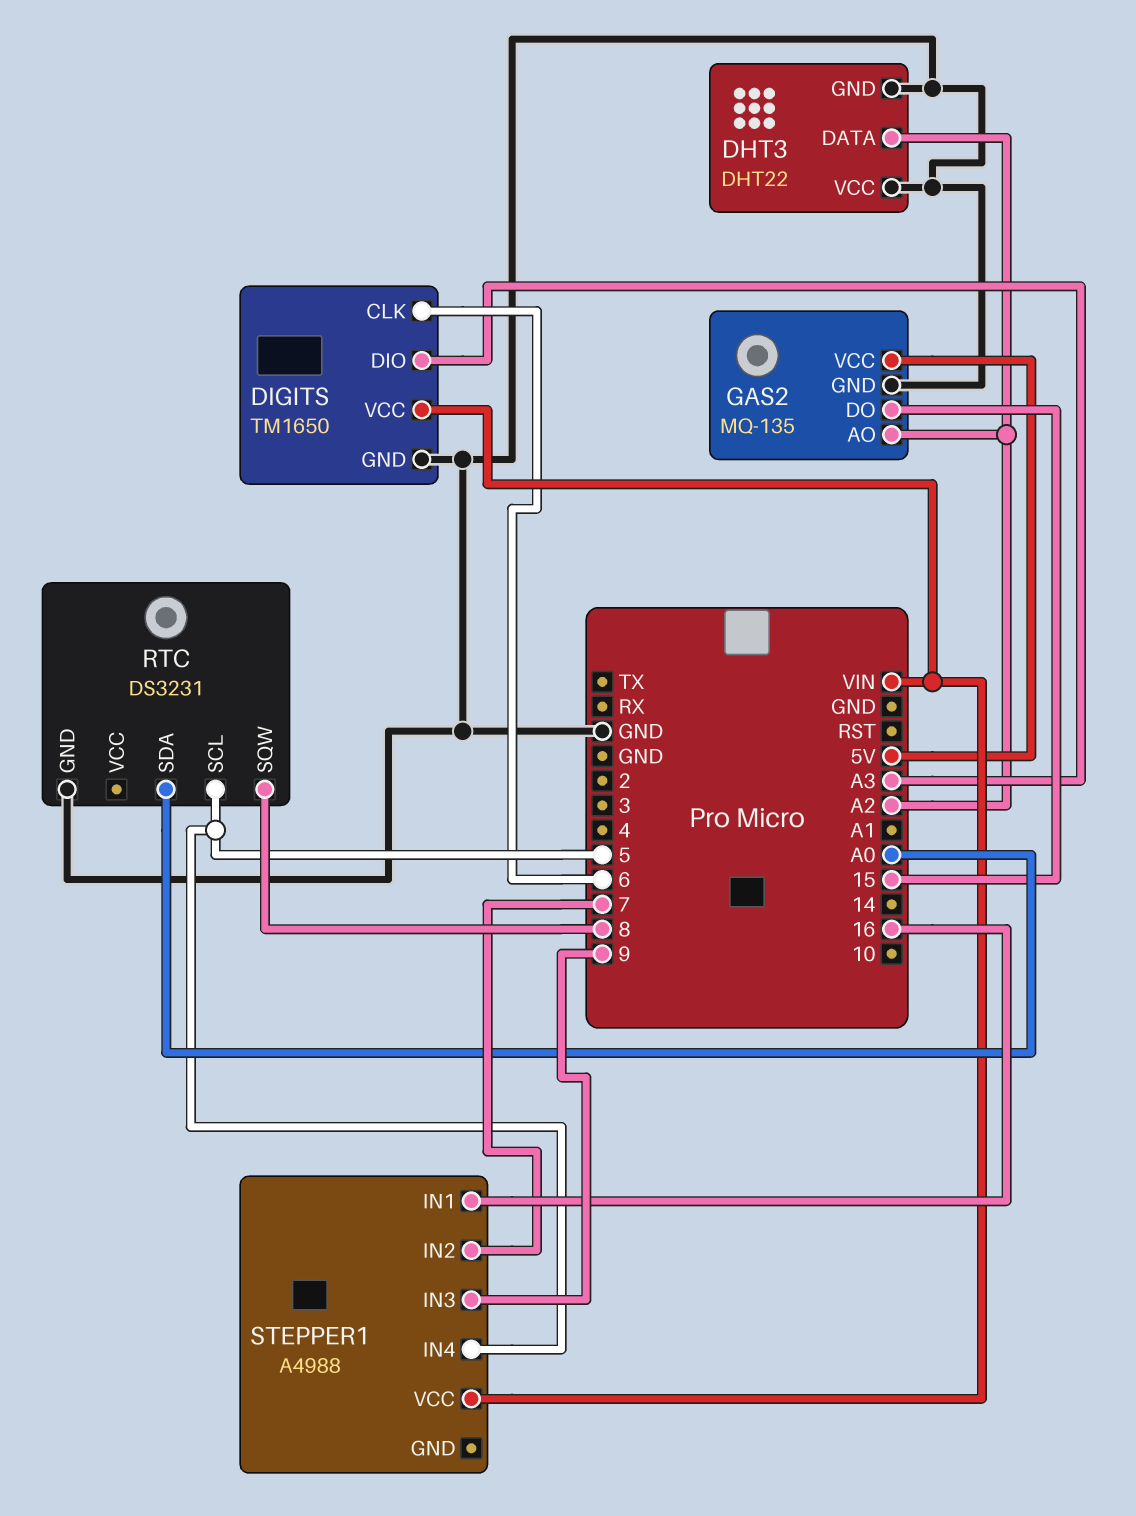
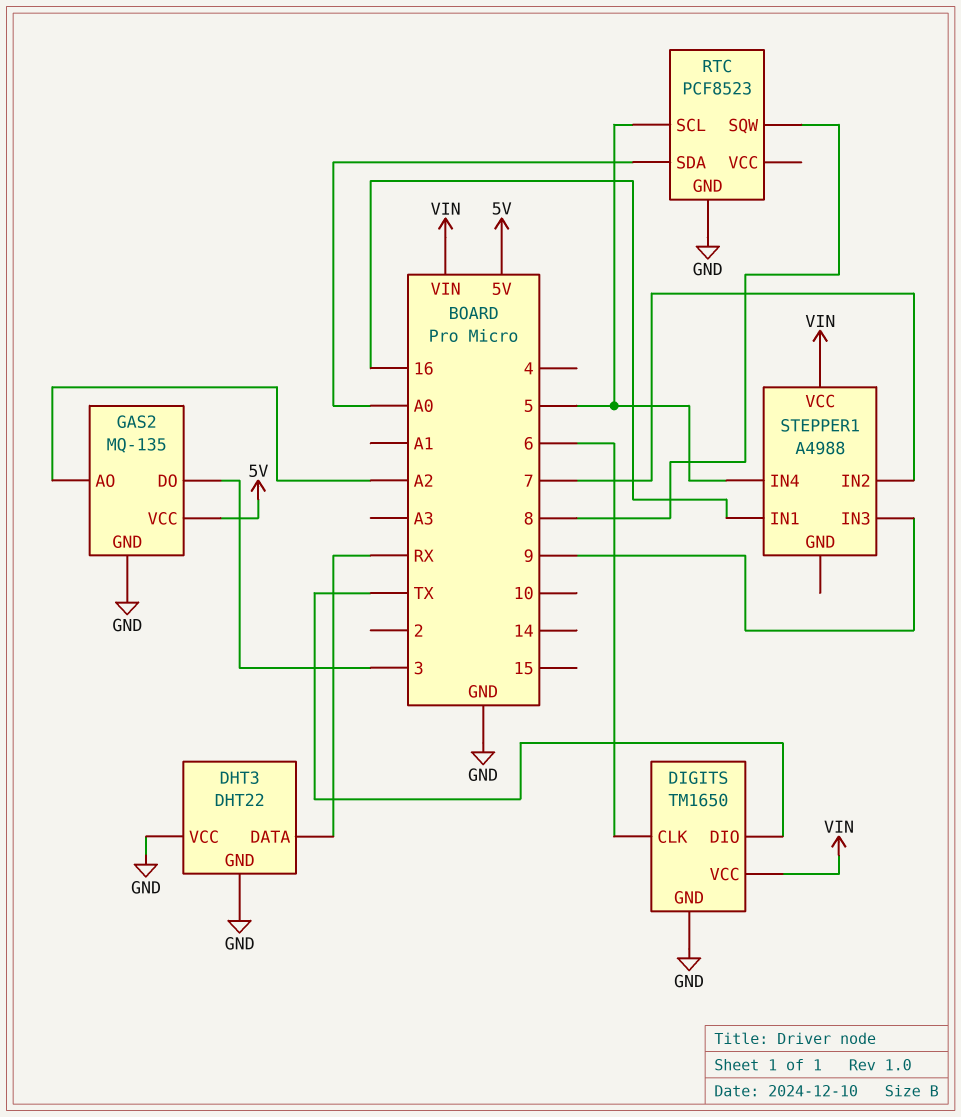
DHT3 pin DATA: A2 -> RX
DIGITS pin DIO: A3 -> TX
GAS2 pin DO: 15 -> 3
RTC: DS3231 -> PCF8523

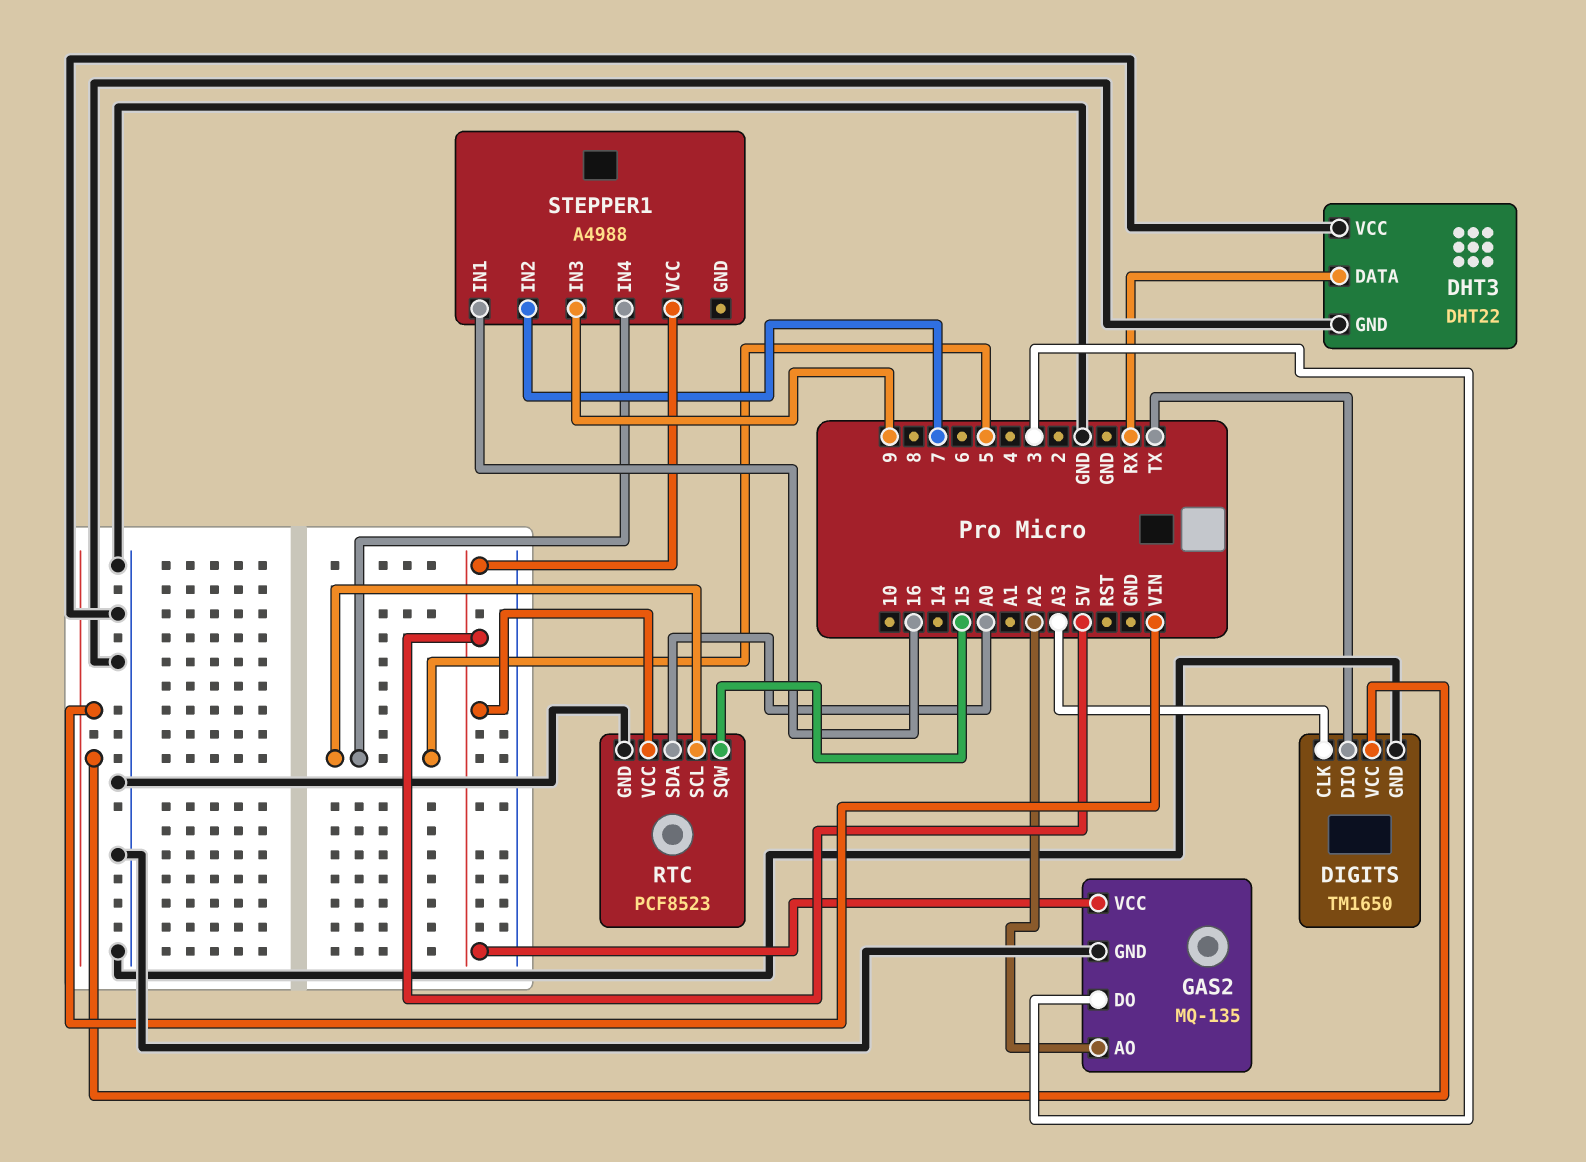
DIGITS pin CLK: 6 -> A3
RTC pin SQW: 8 -> 15
RTC pin VCC: none -> 5V
STEPPER1 pin VCC: VIN -> 5V

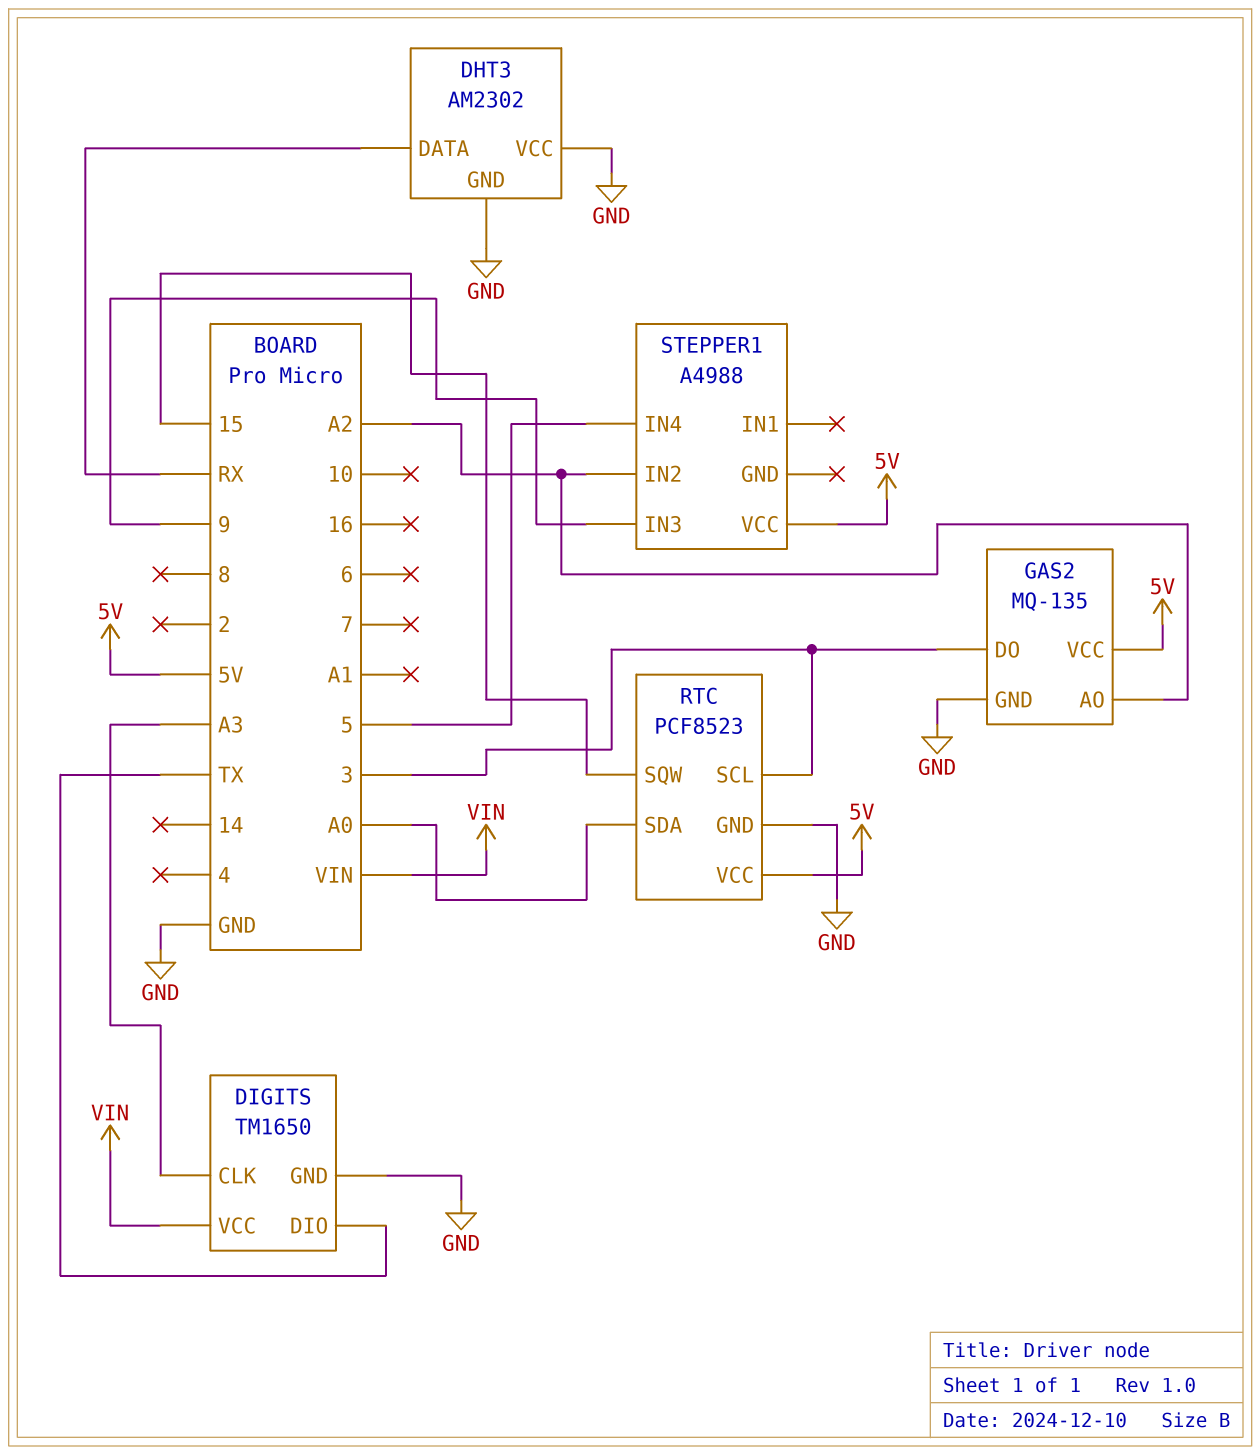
DHT3: DHT22 -> AM2302
RTC pin SCL: 5 -> 3
STEPPER1 pin IN1: 16 -> none
STEPPER1 pin IN2: 7 -> A2

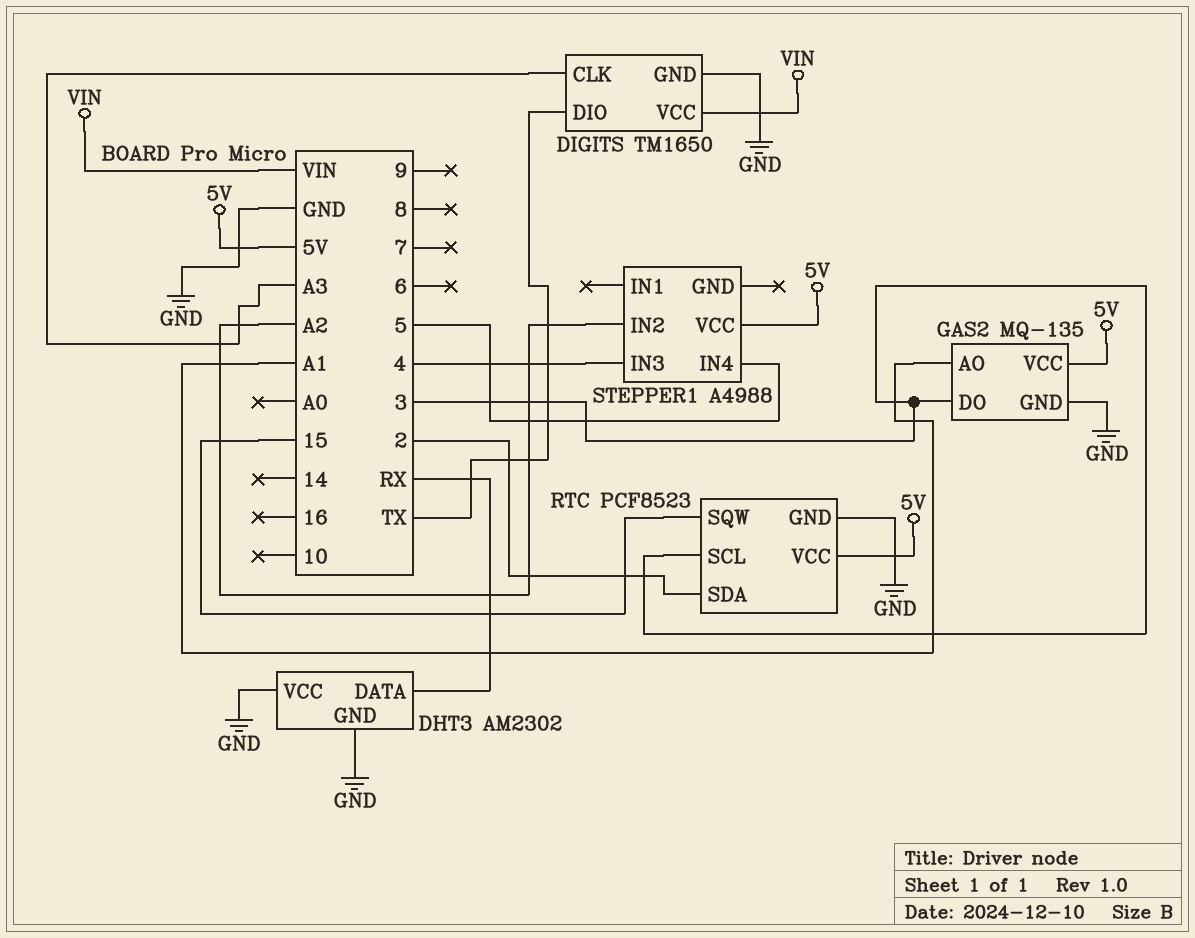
GAS2 pin AO: A2 -> A1
RTC pin SDA: A0 -> 2
STEPPER1 pin IN3: 9 -> 4

